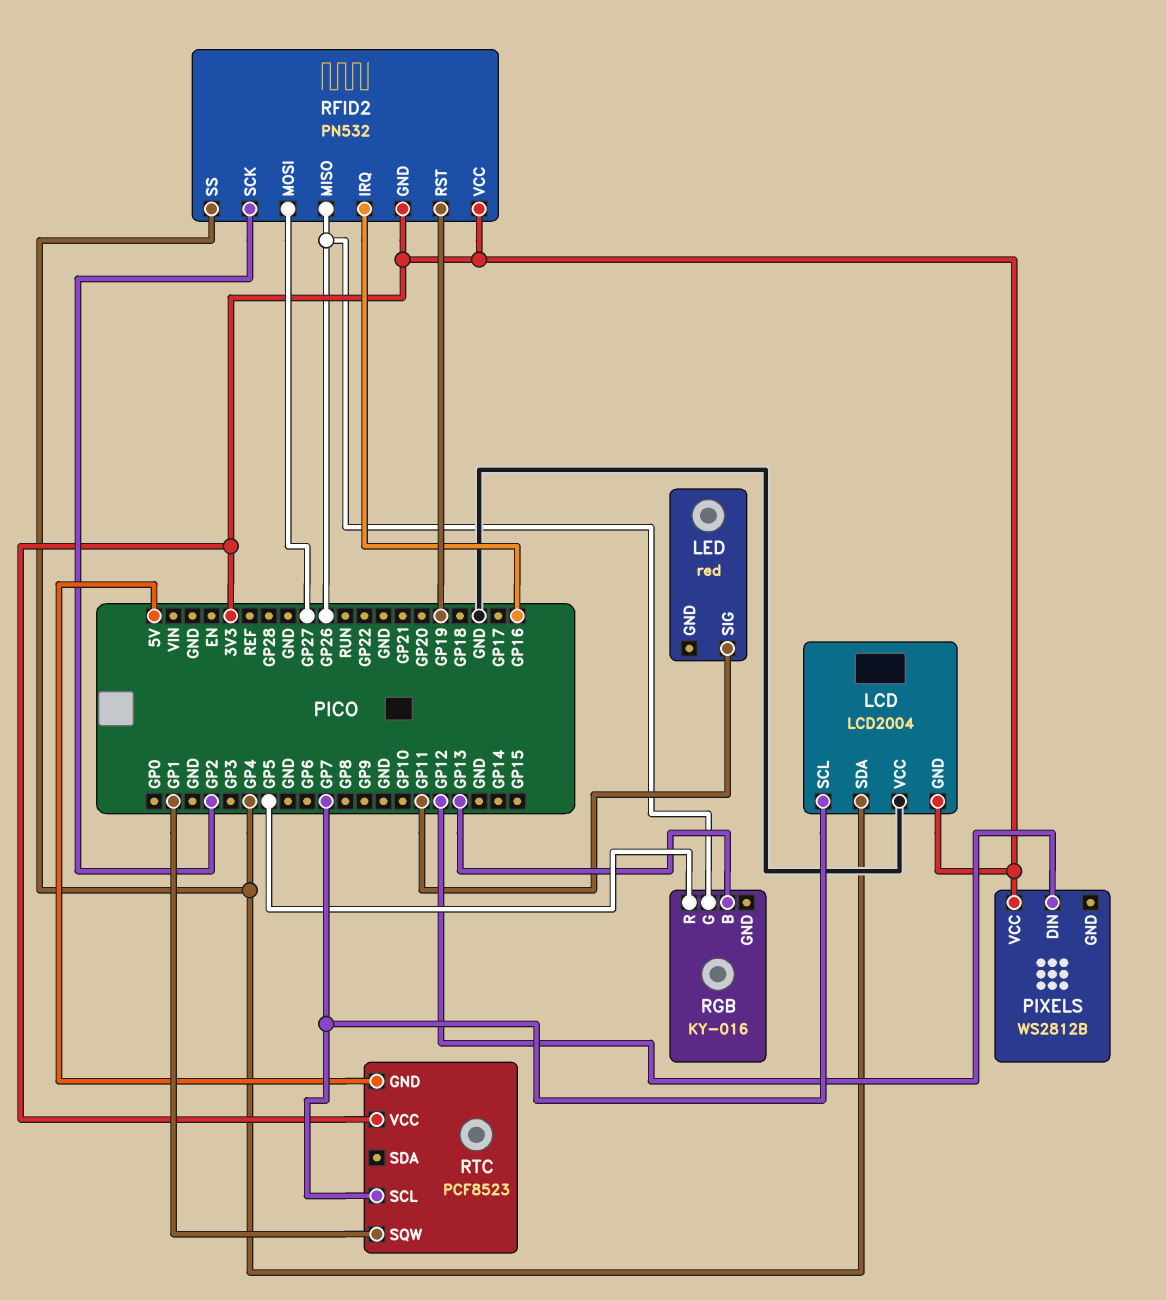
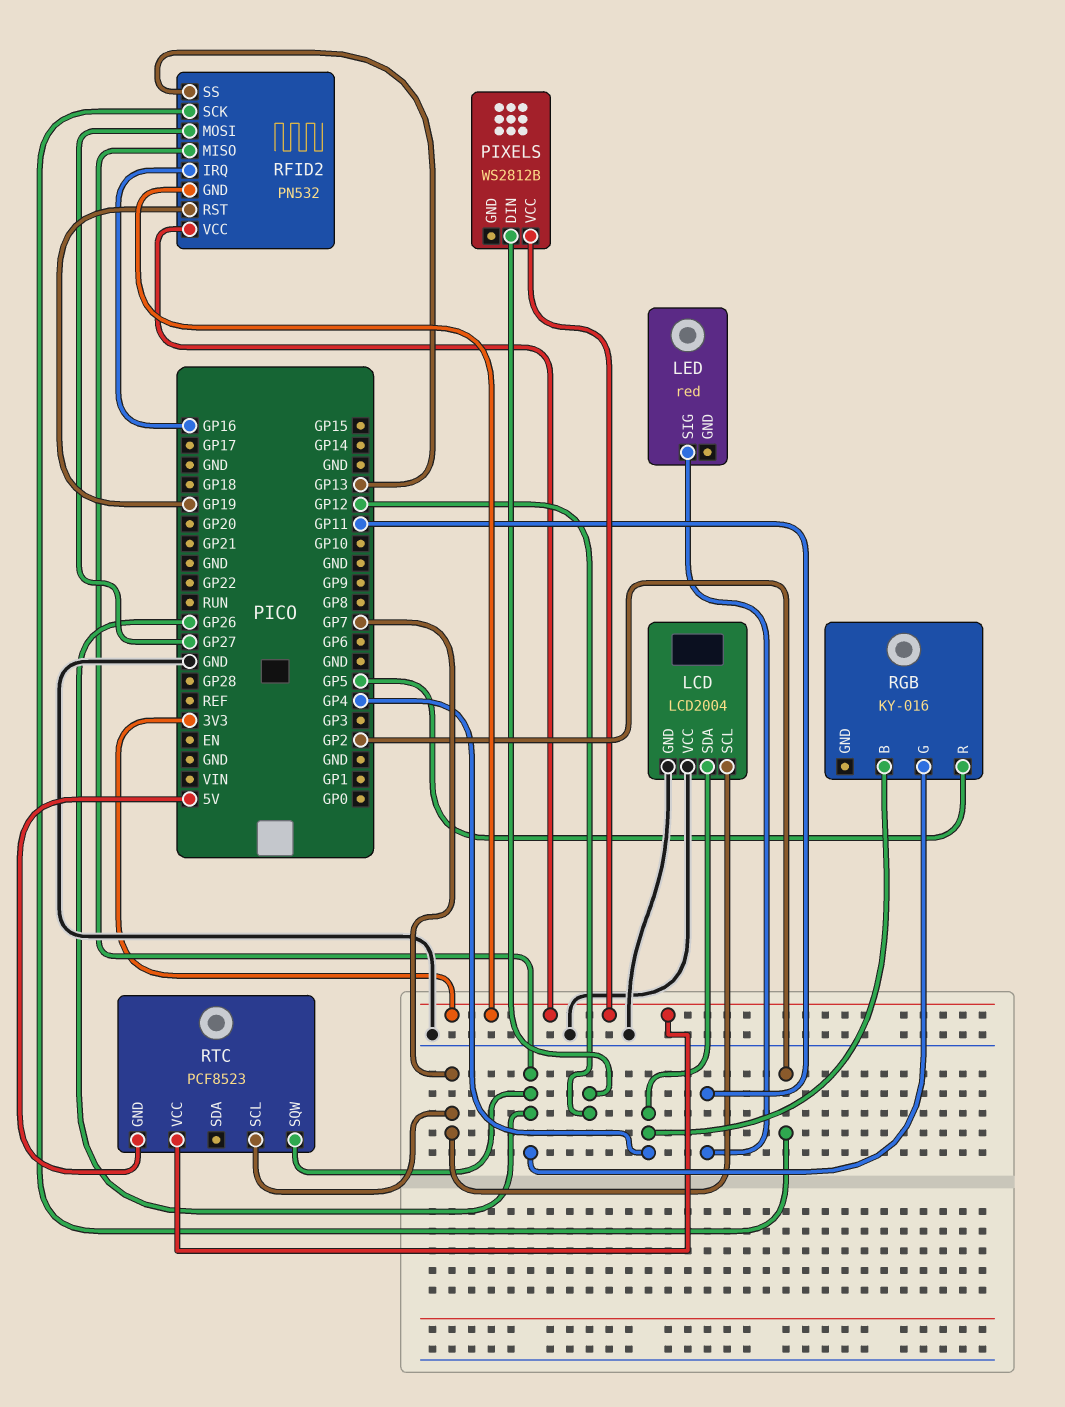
LCD pin GND: 3V3 -> GND
RFID2 pin SS: GP4 -> GP13
RGB pin B: GP13 -> GP4
RTC pin SQW: GP1 -> GP26

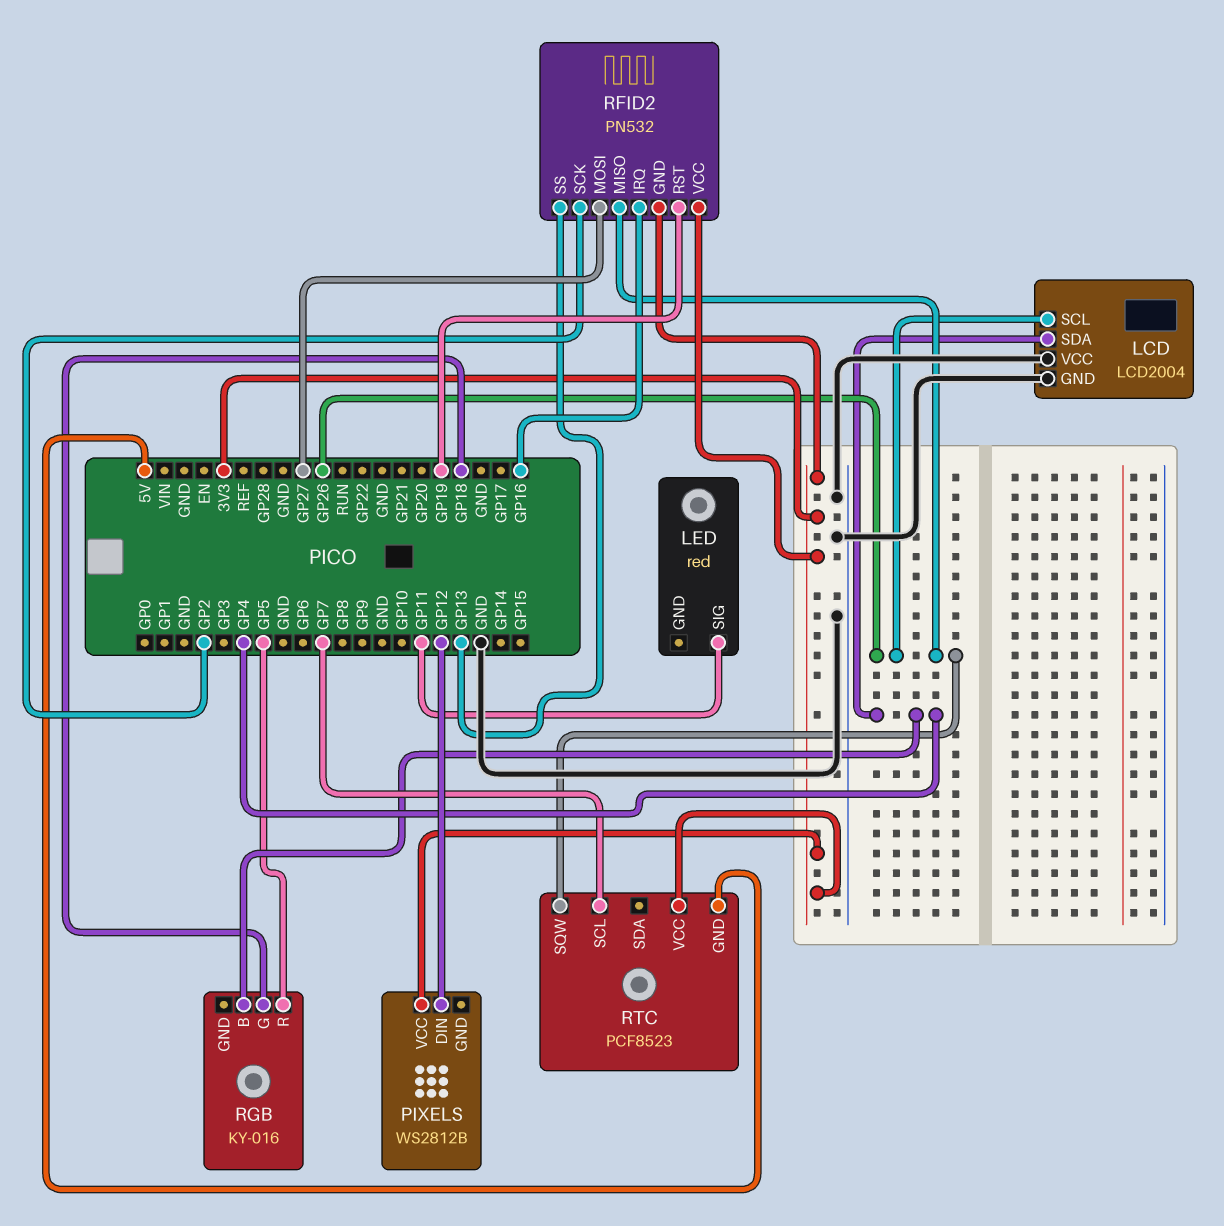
LCD pin SCL: GP7 -> GP26
RGB pin G: GP26 -> GP18

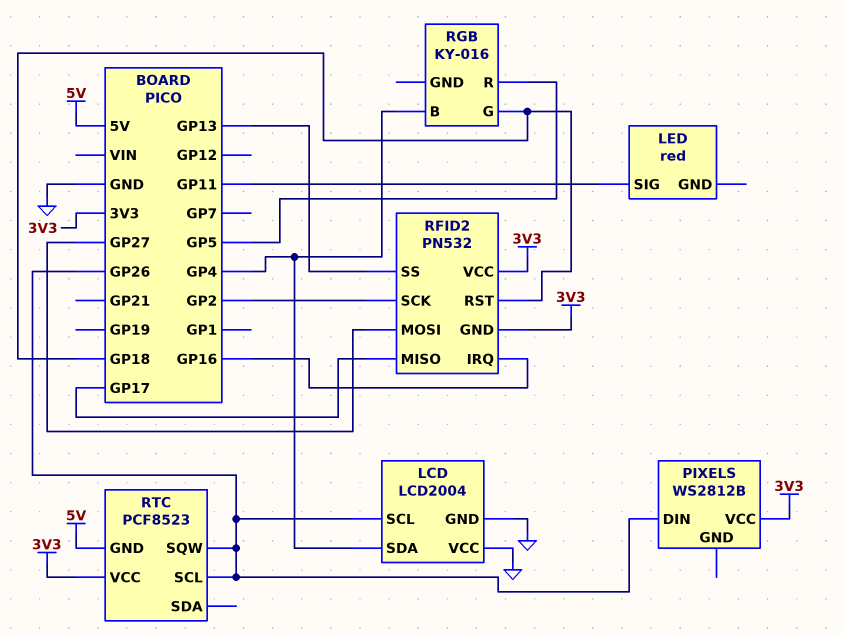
PIXELS pin DIN: GP12 -> GP26
RFID2 pin MISO: GP26 -> GP17
RFID2 pin RST: GP19 -> GP18
RTC pin SCL: GP7 -> GP26

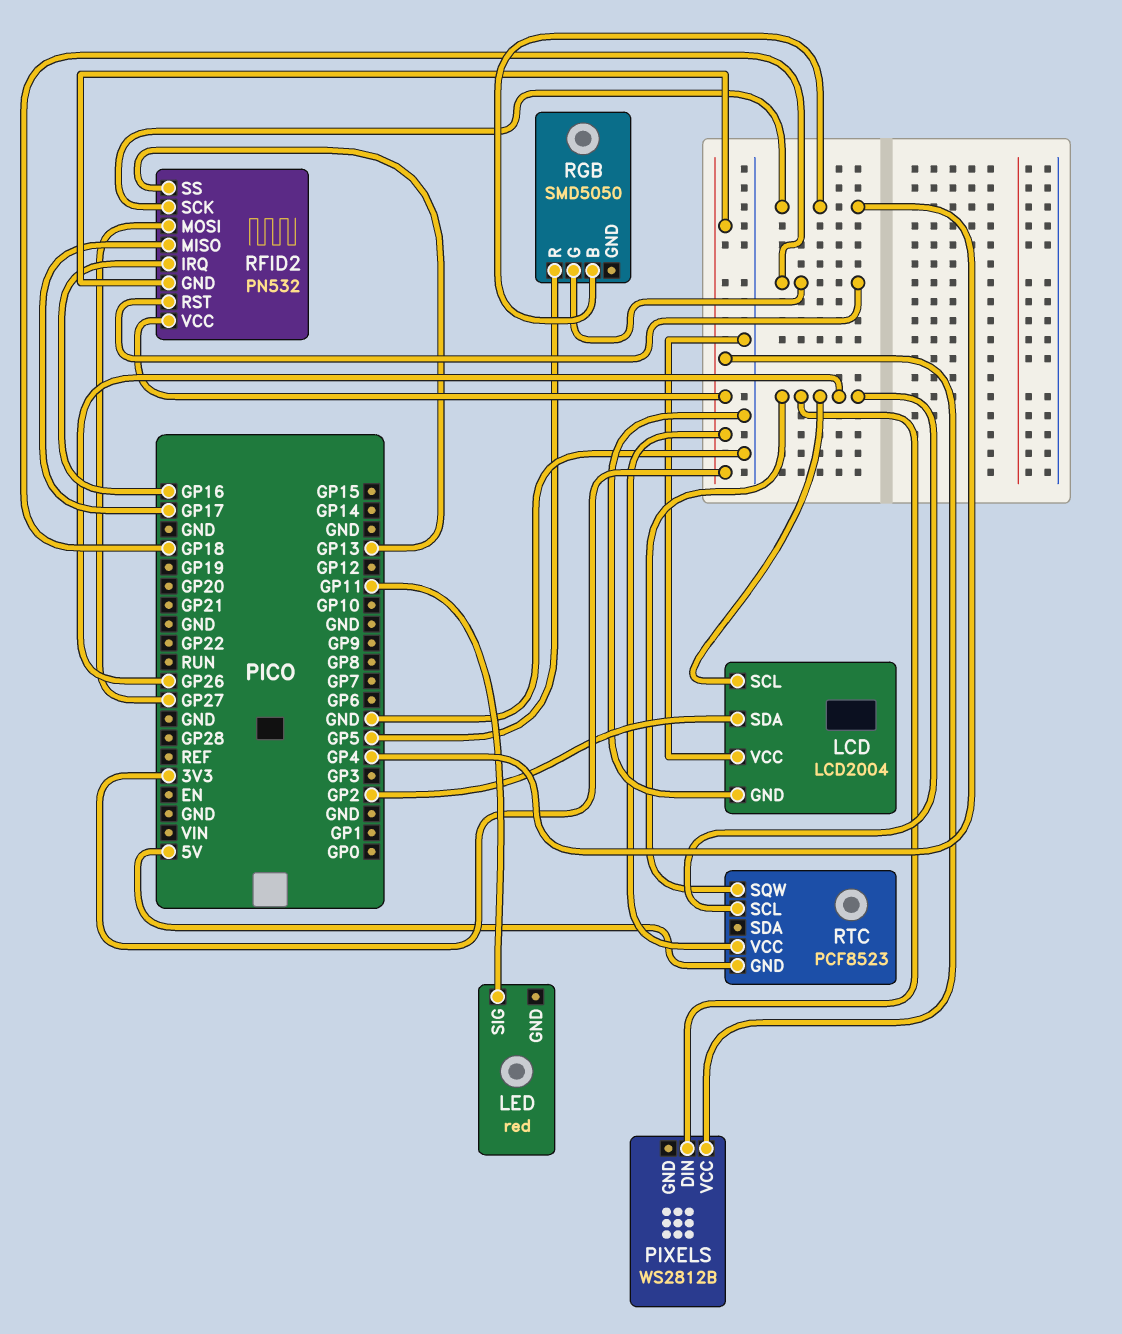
LCD pin SDA: GP4 -> GP2
RFID2 pin SCK: GP2 -> GP4
RGB: KY-016 -> SMD5050

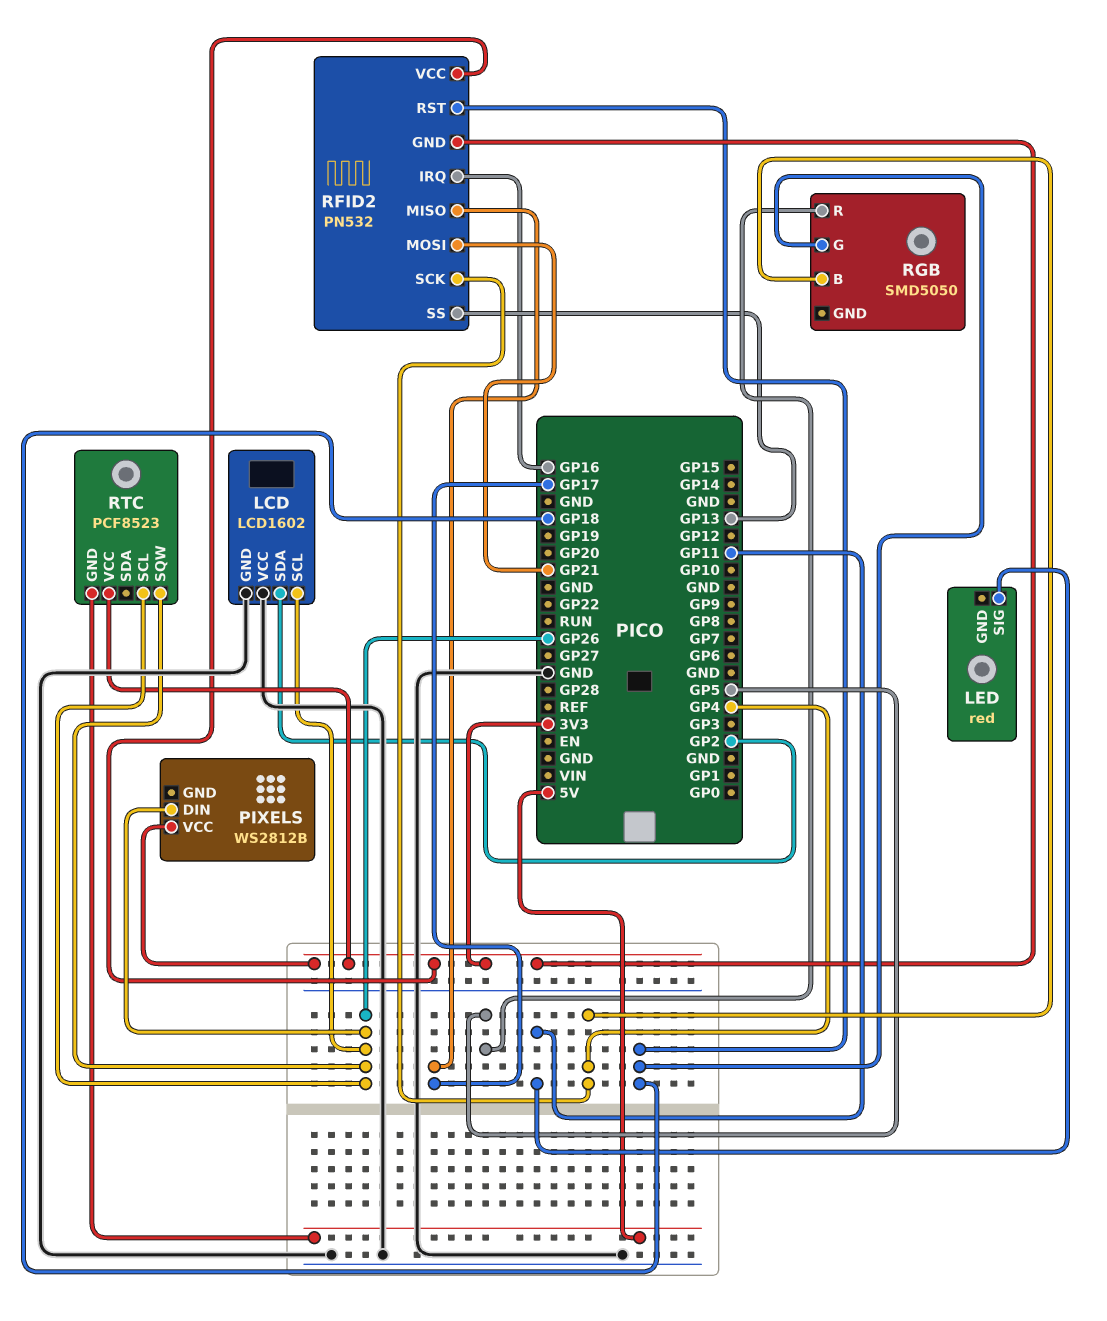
LCD: LCD2004 -> LCD1602
RFID2 pin MOSI: GP27 -> GP21

